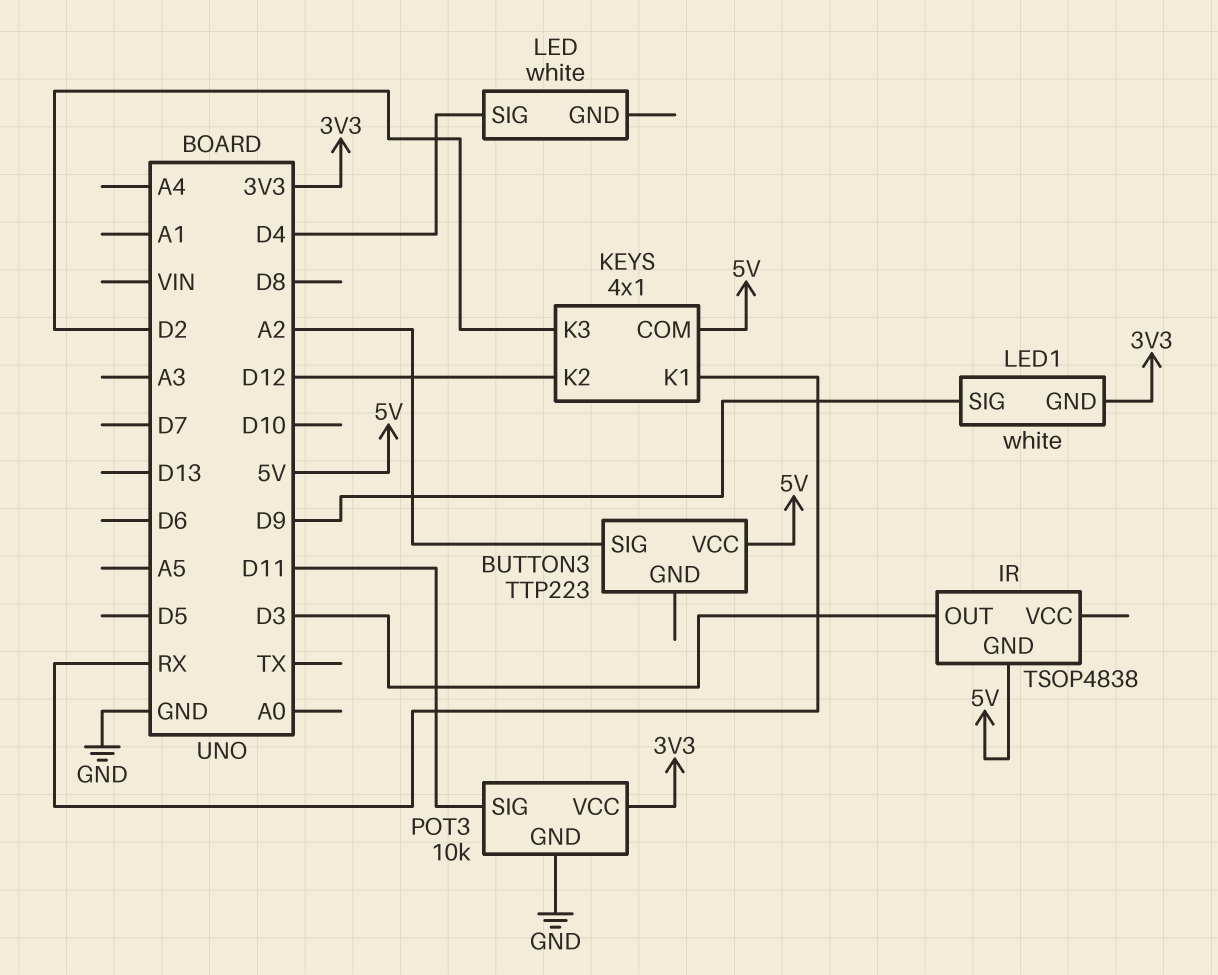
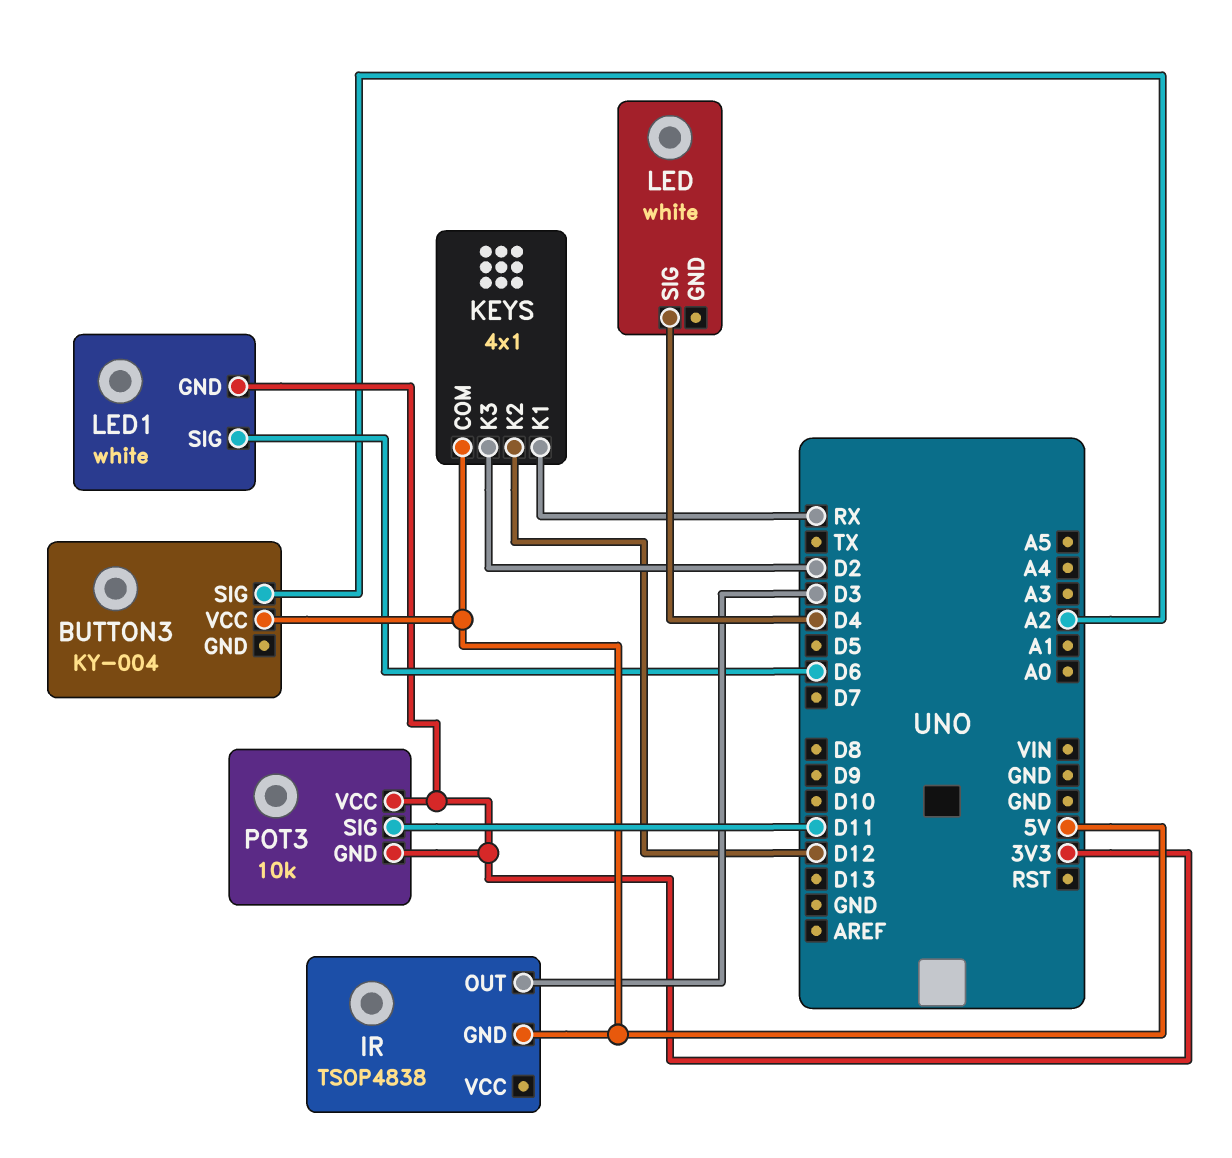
BUTTON3: TTP223 -> KY-004
LED1 pin SIG: D9 -> D6
POT3 pin GND: GND -> 3V3

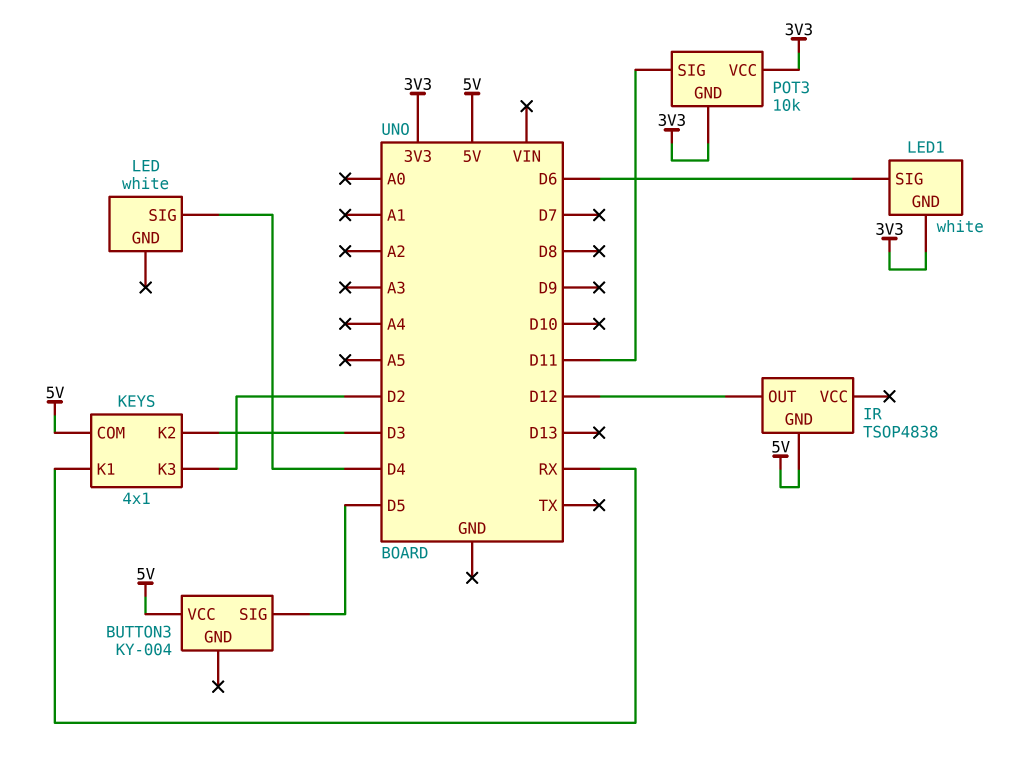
BUTTON3 pin SIG: A2 -> D5
IR pin OUT: D3 -> D12
KEYS pin K2: D12 -> D3

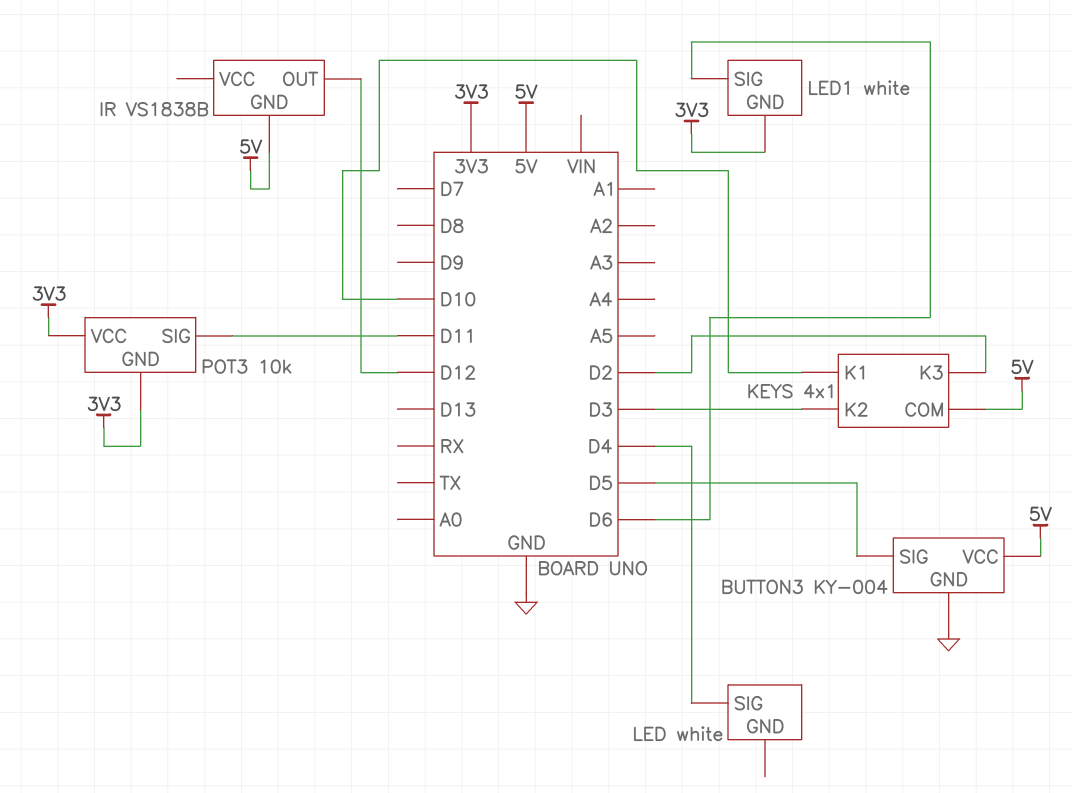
BUTTON3 pin GND: none -> GND
IR: TSOP4838 -> VS1838B
KEYS pin K1: RX -> D10

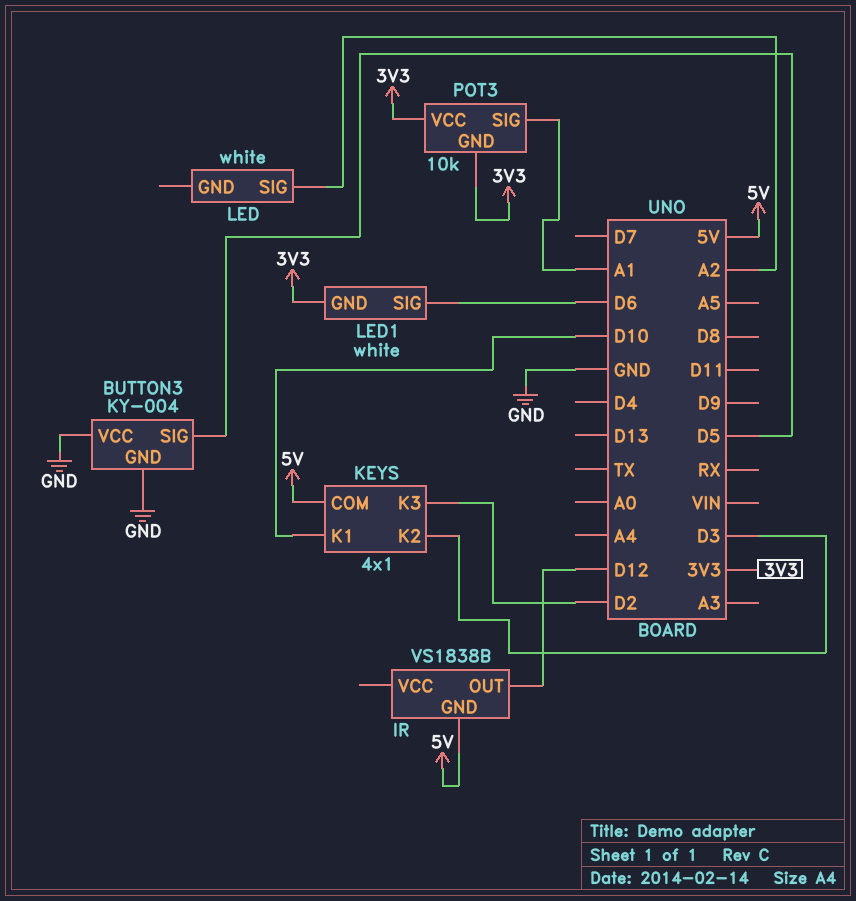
BUTTON3 pin VCC: 5V -> GND
LED pin SIG: D4 -> A2
POT3 pin SIG: D11 -> A1

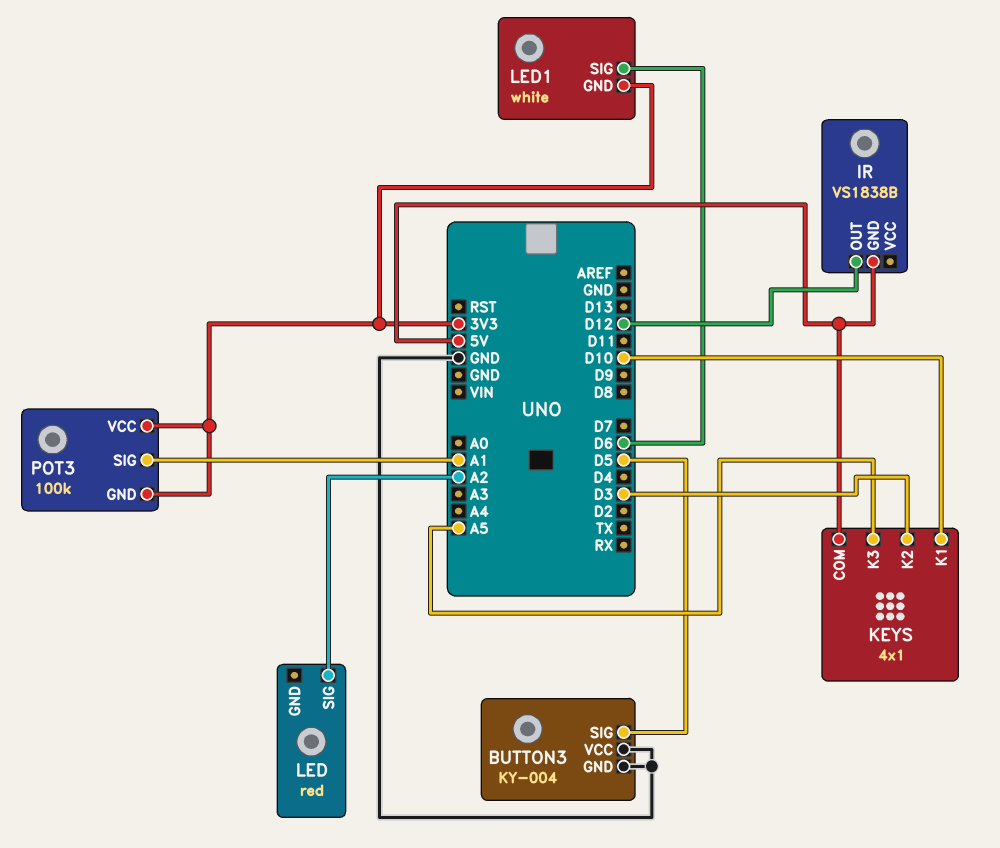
KEYS pin K3: D2 -> A5
LED: white -> red
POT3: 10k -> 100k

